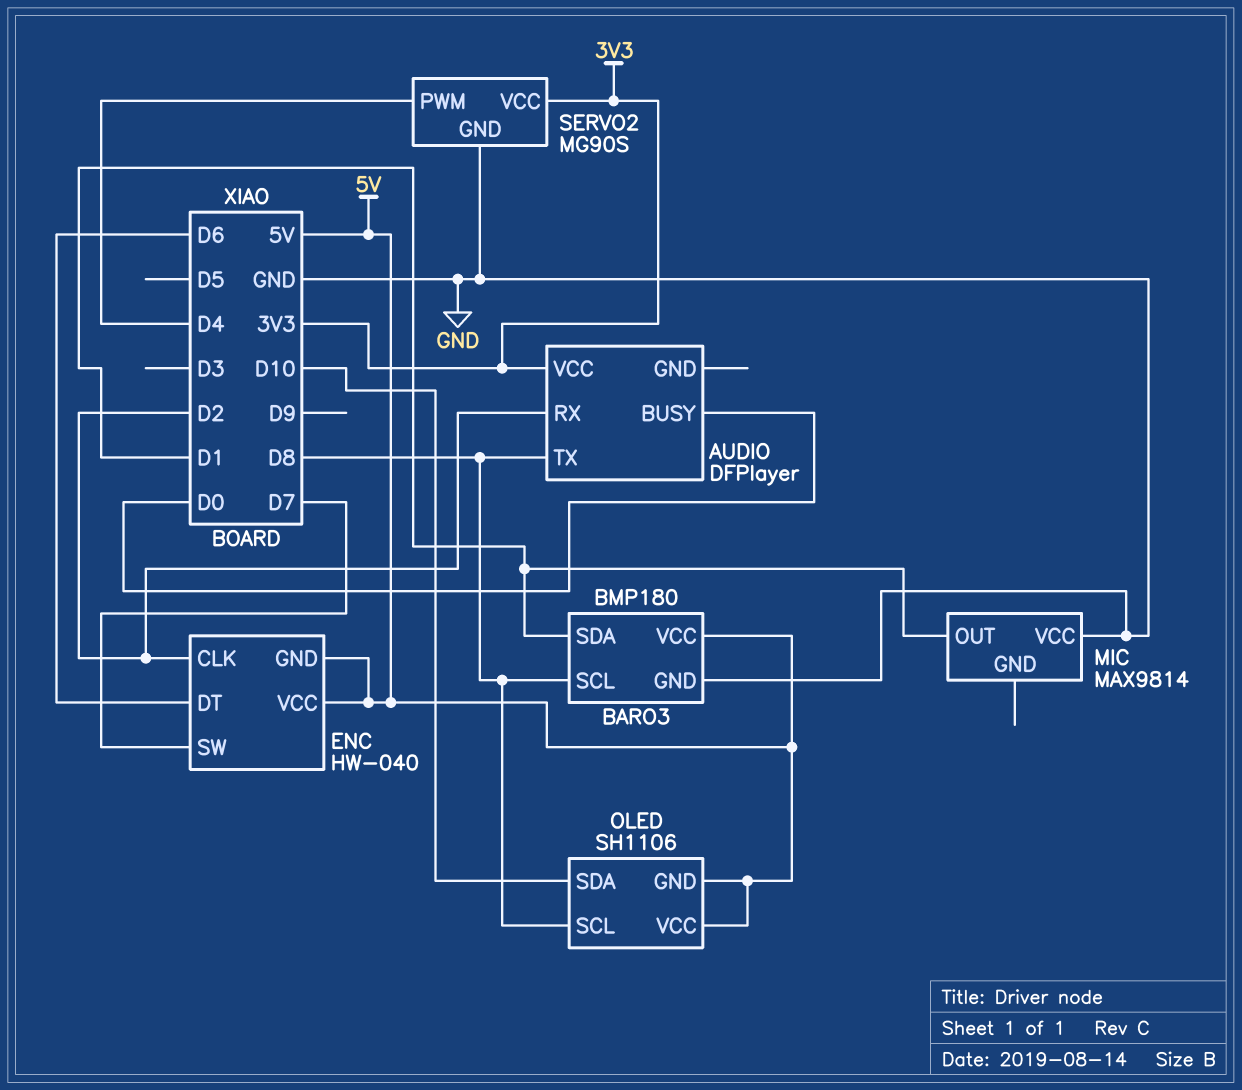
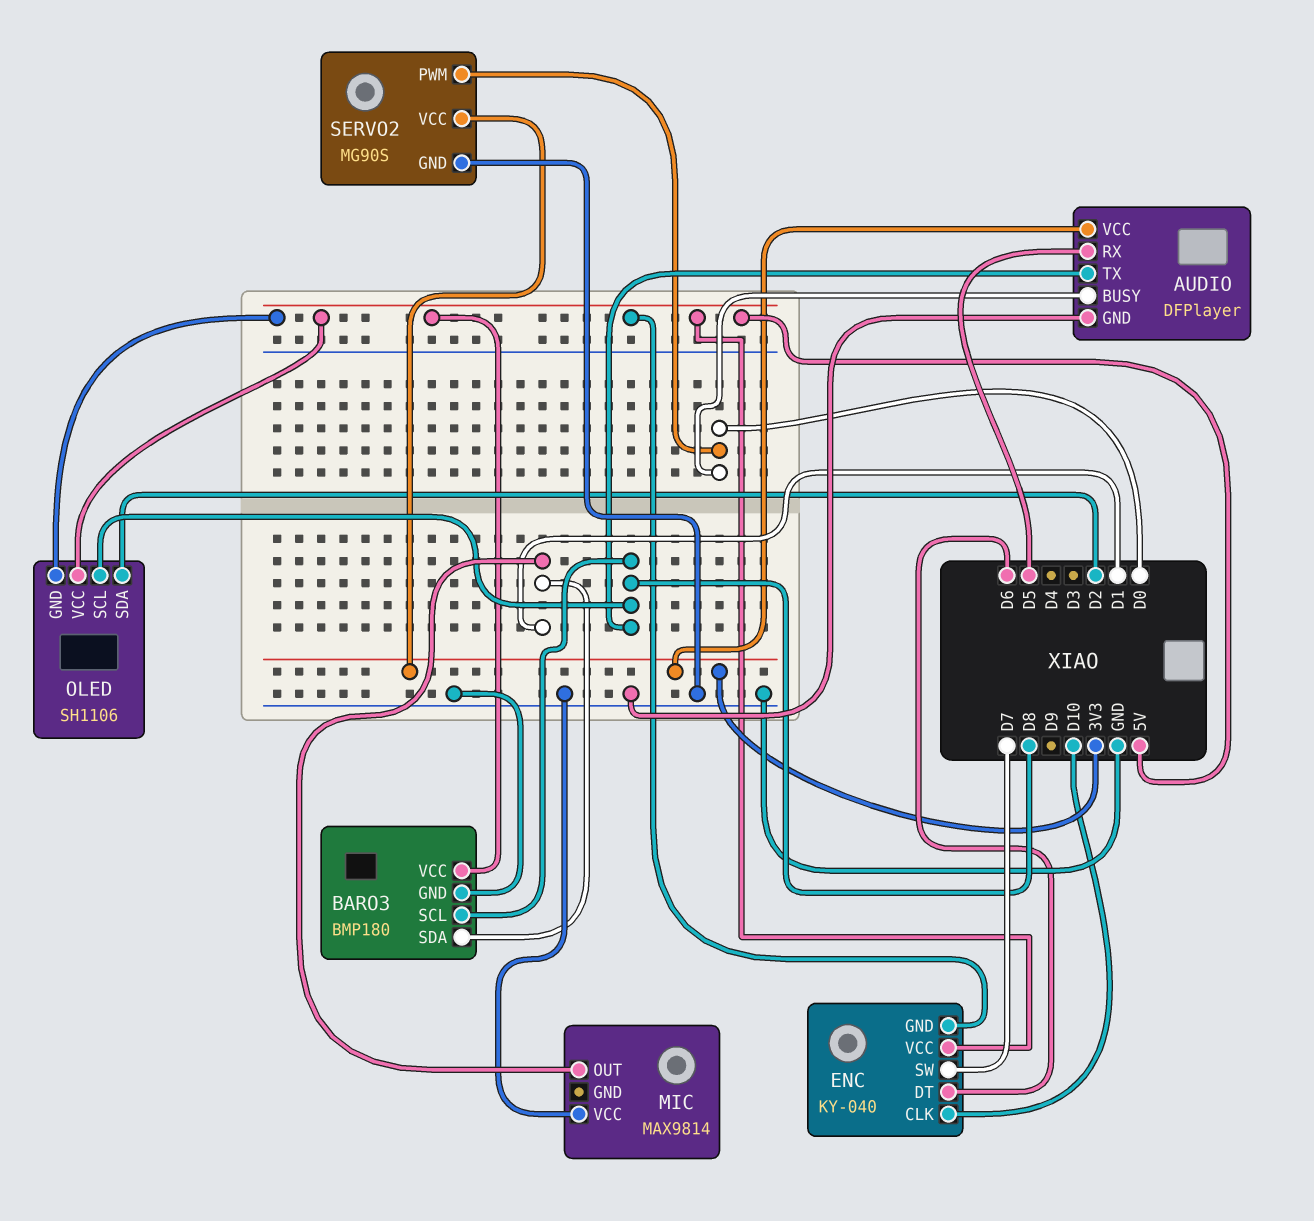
AUDIO pin GND: none -> GND
AUDIO pin RX: D2 -> D5
ENC: HW-040 -> KY-040
ENC pin CLK: D2 -> D10
OLED pin SDA: D10 -> D2
SERVO2 pin PWM: D4 -> D0

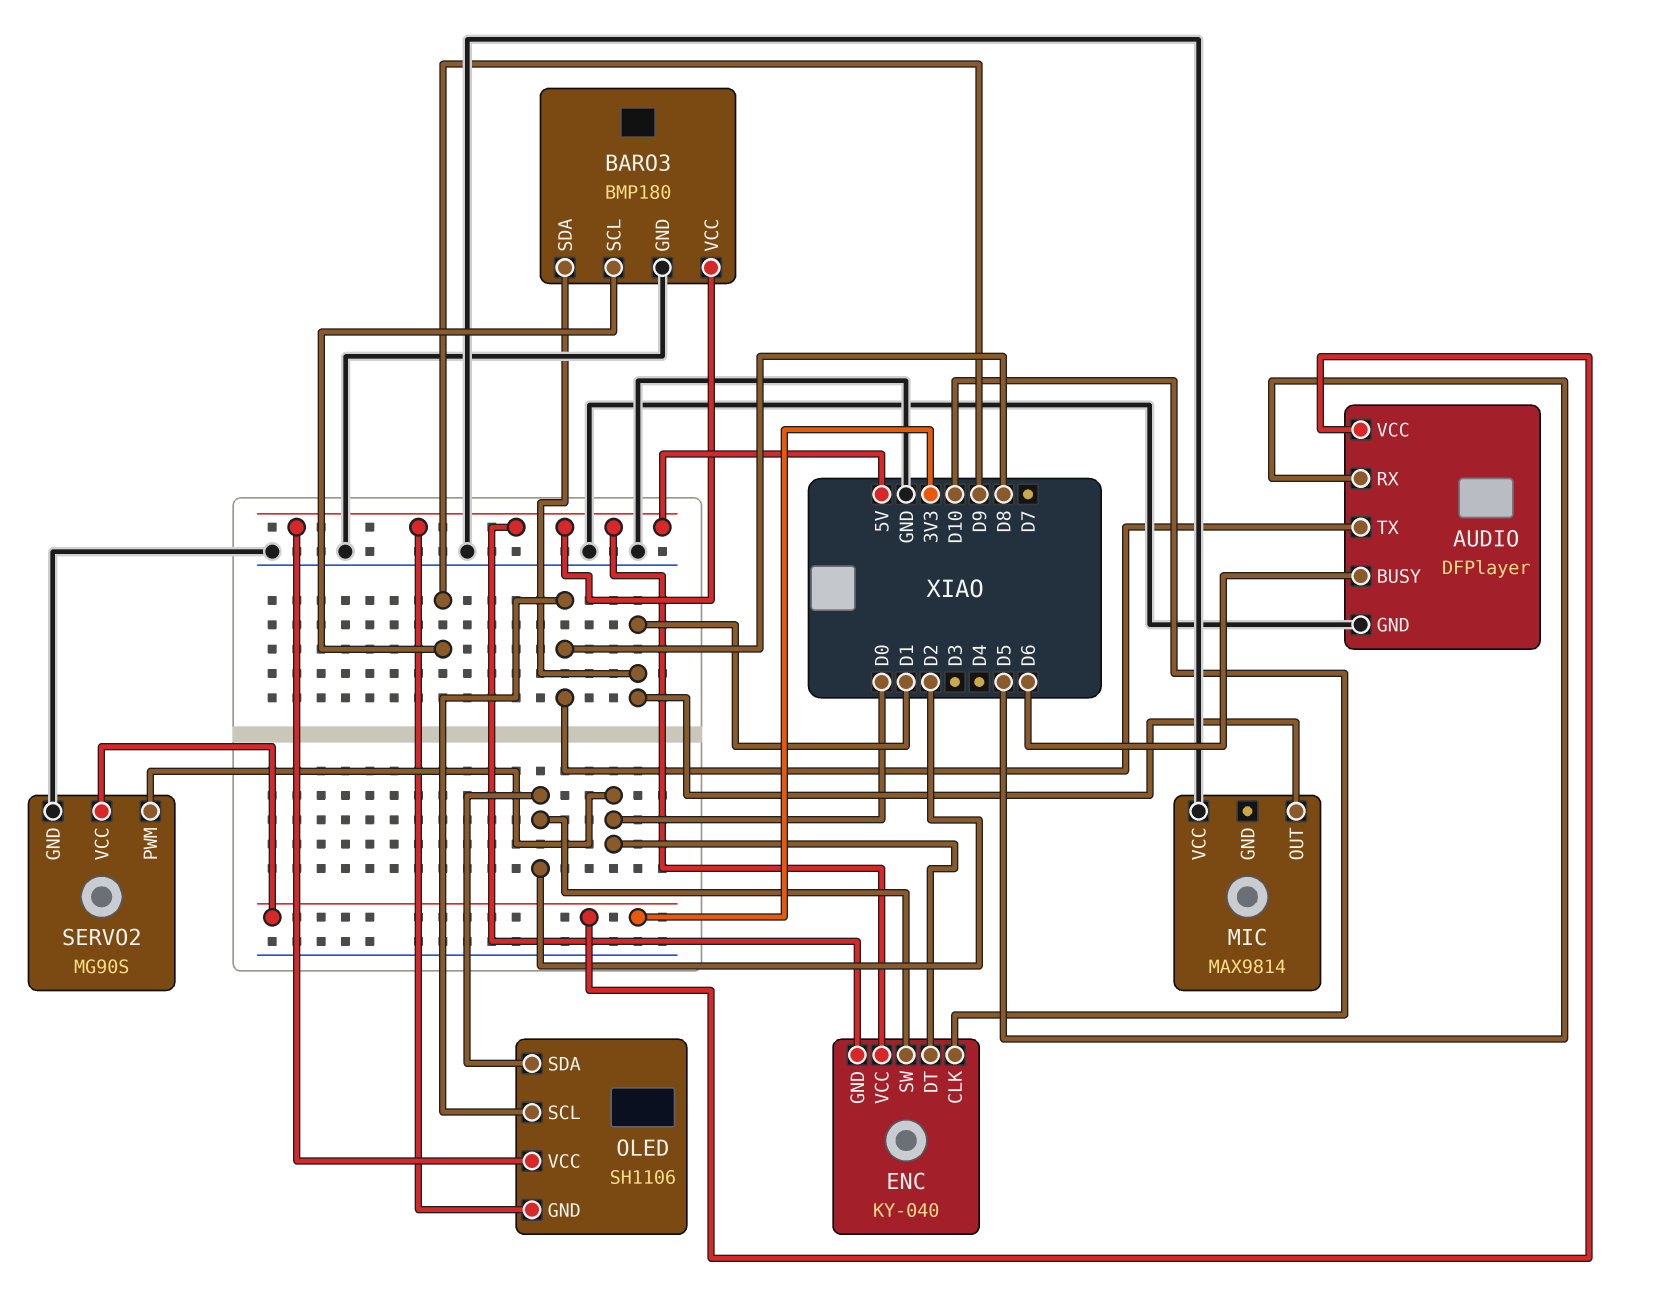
AUDIO pin BUSY: D0 -> D6
BARO3 pin SCL: D8 -> D9
ENC pin DT: D6 -> D0
ENC pin SW: D7 -> D2

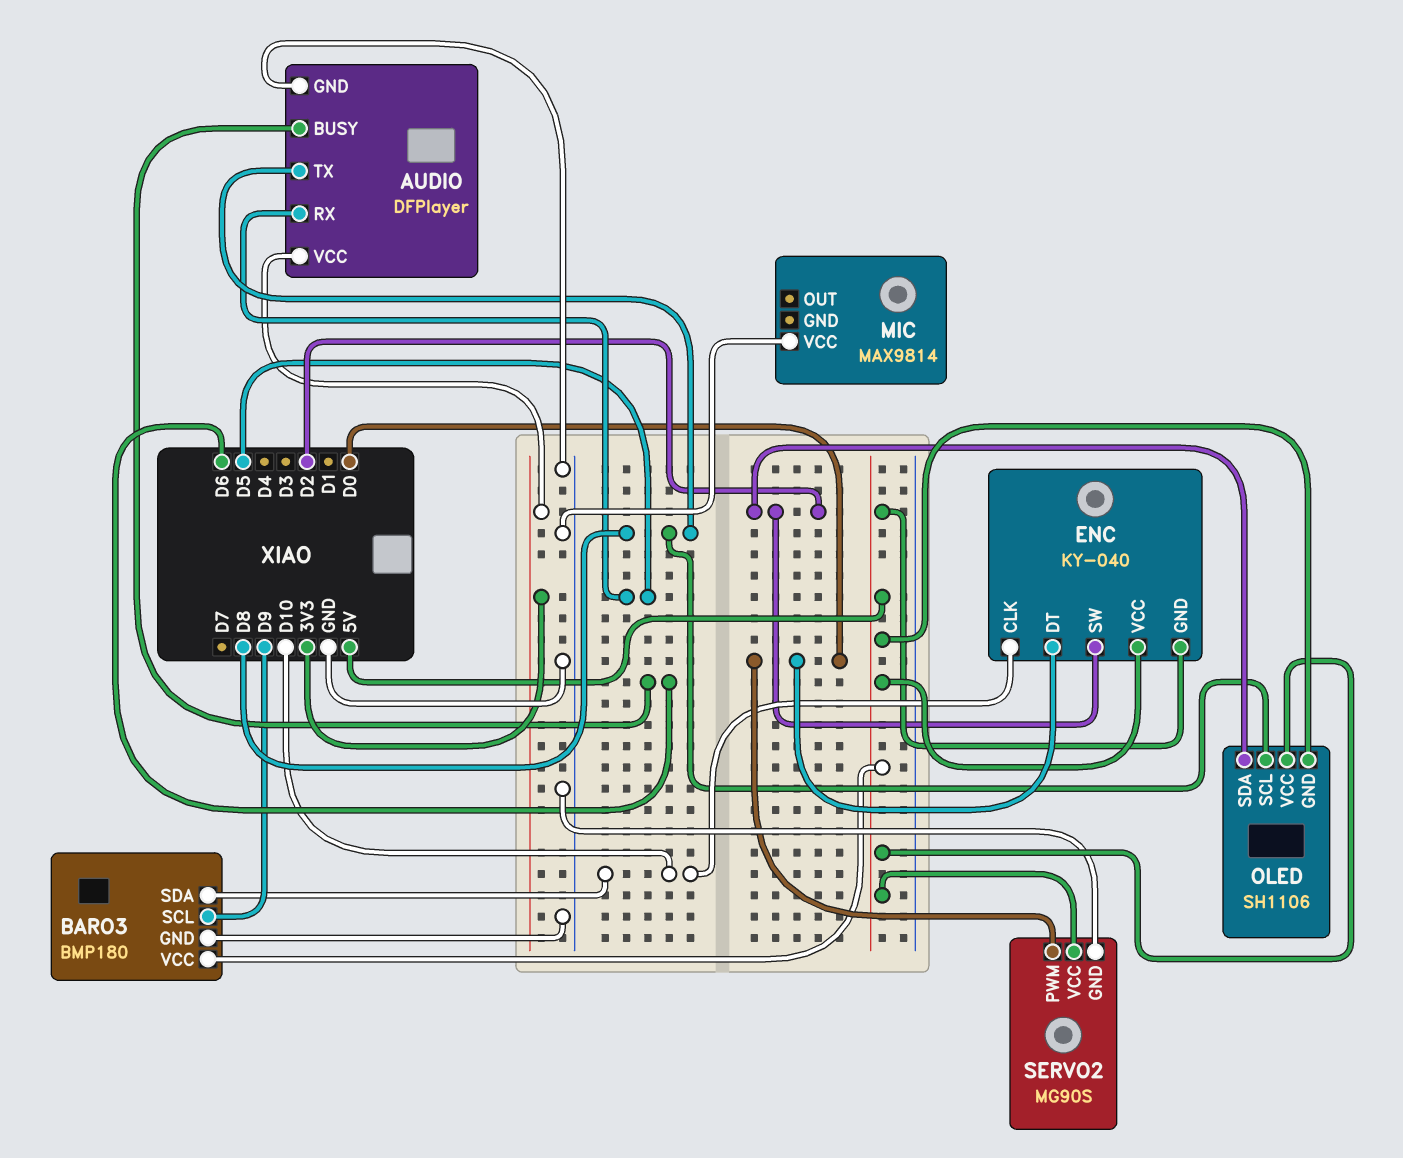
BARO3 pin SDA: D1 -> D10
MIC pin OUT: D1 -> none
SERVO2 pin VCC: 3V3 -> 5V

